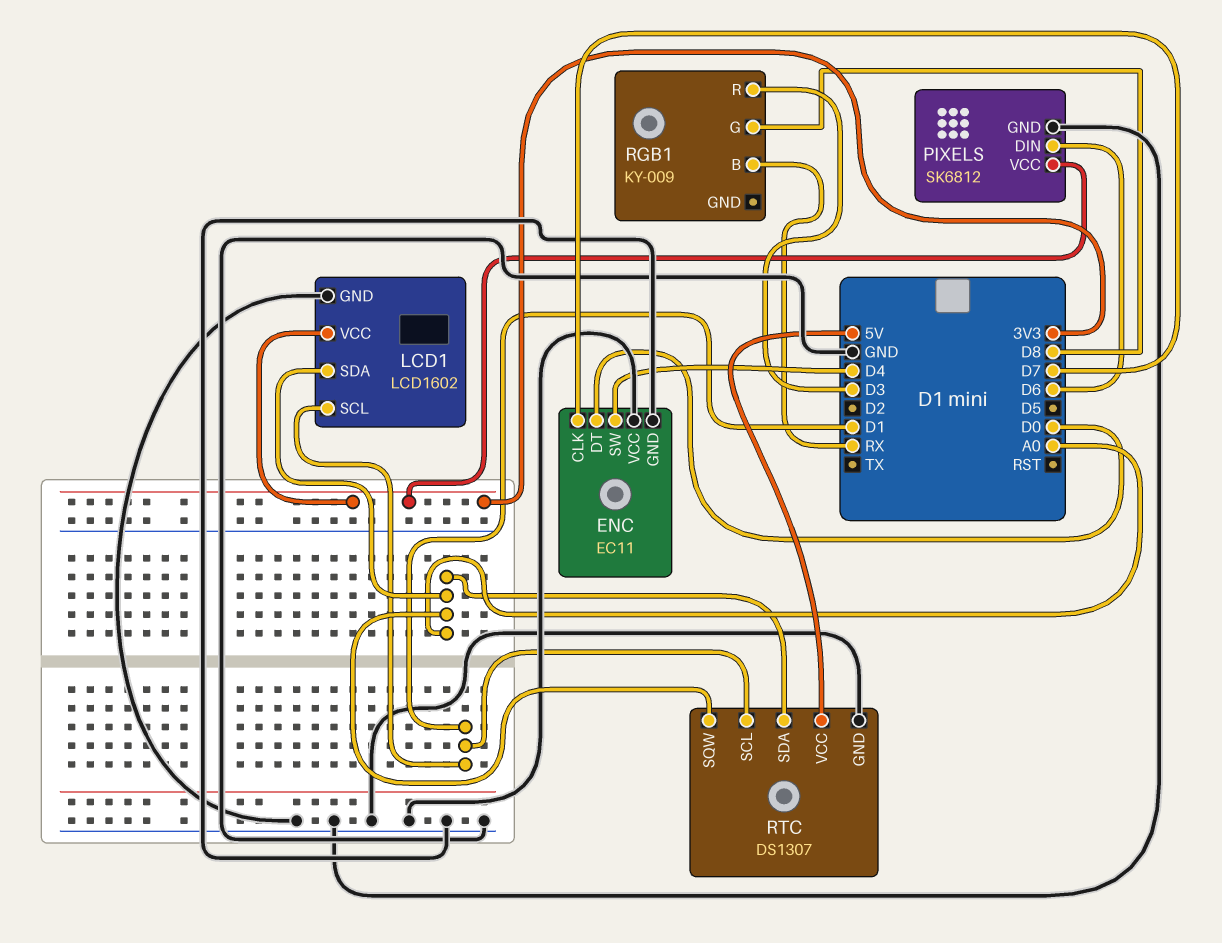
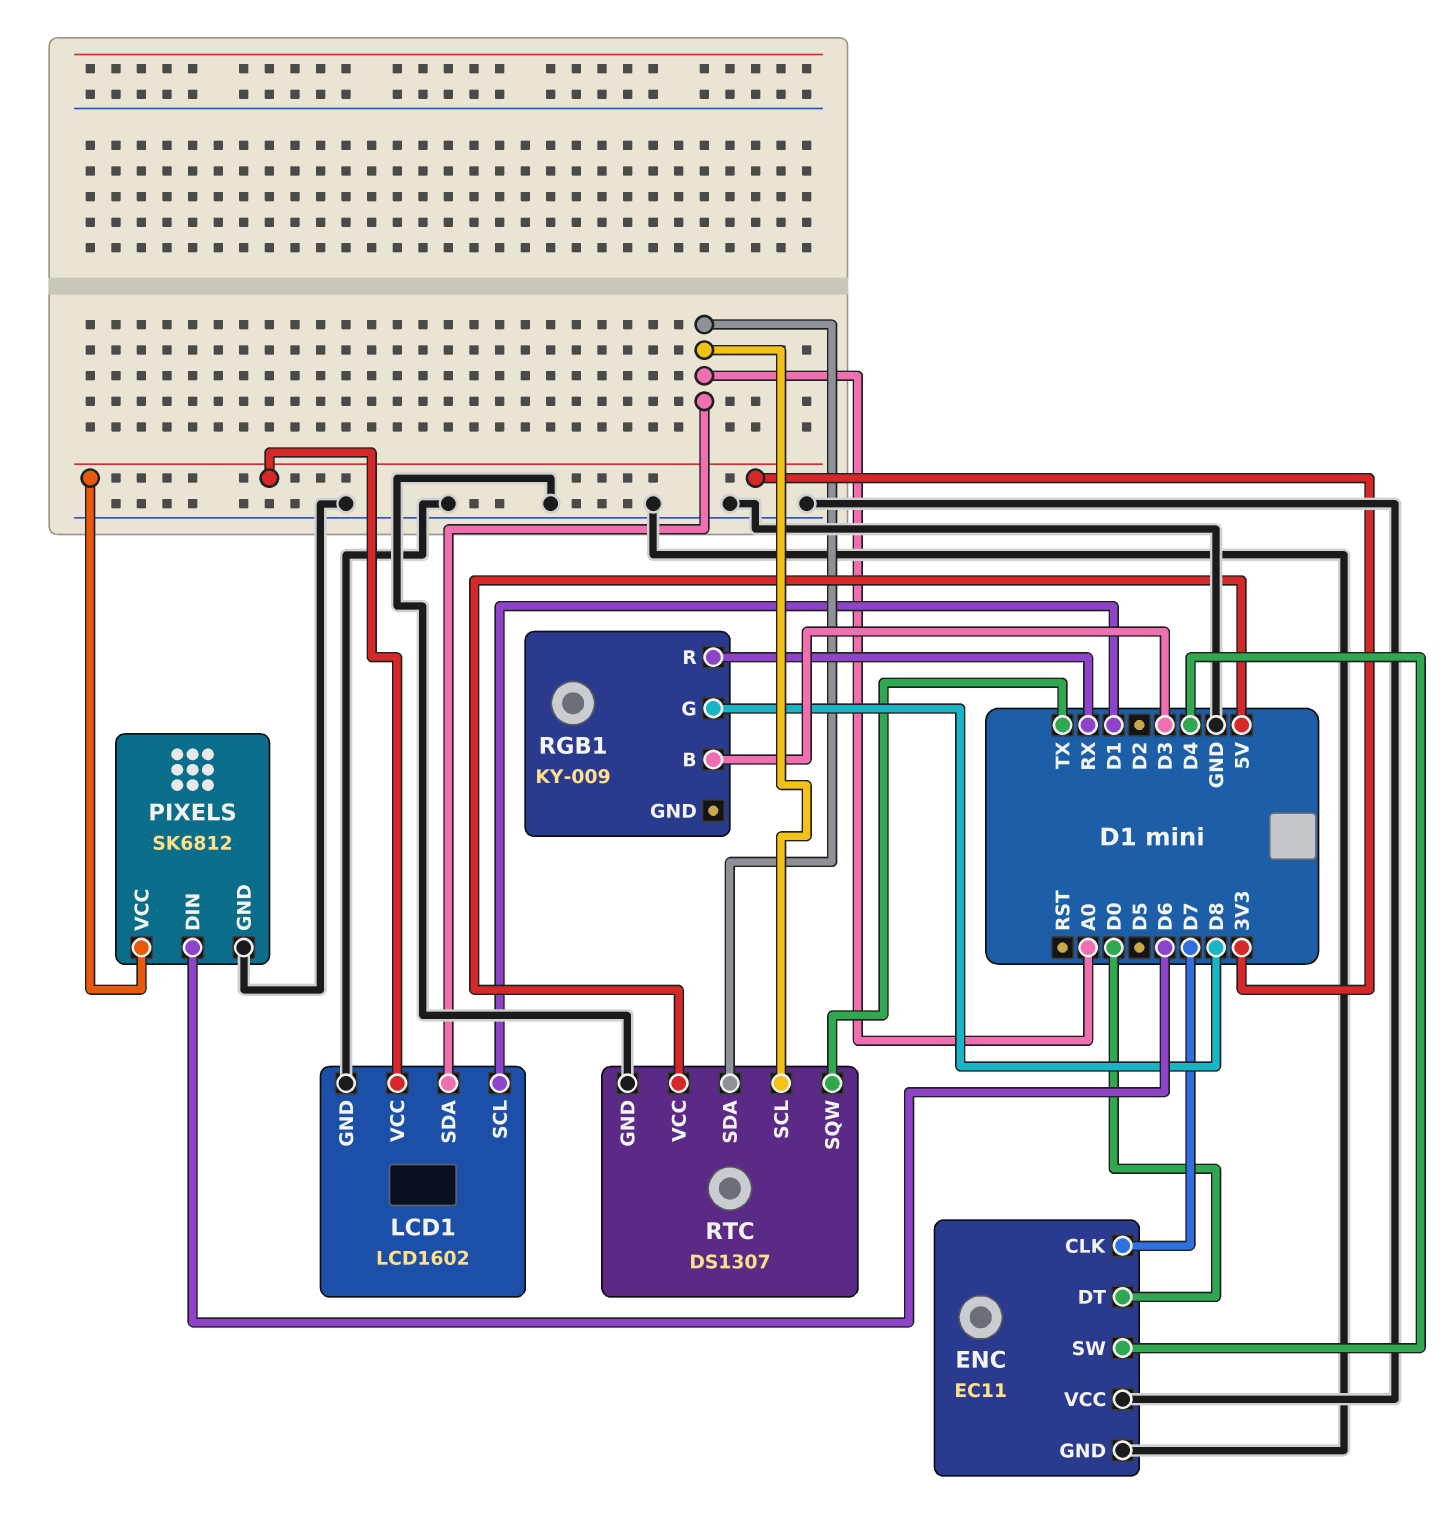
RGB1 pin B: RX -> D3
RGB1 pin R: D3 -> RX
RTC pin SCL: D1 -> A0
RTC pin SQW: A0 -> TX

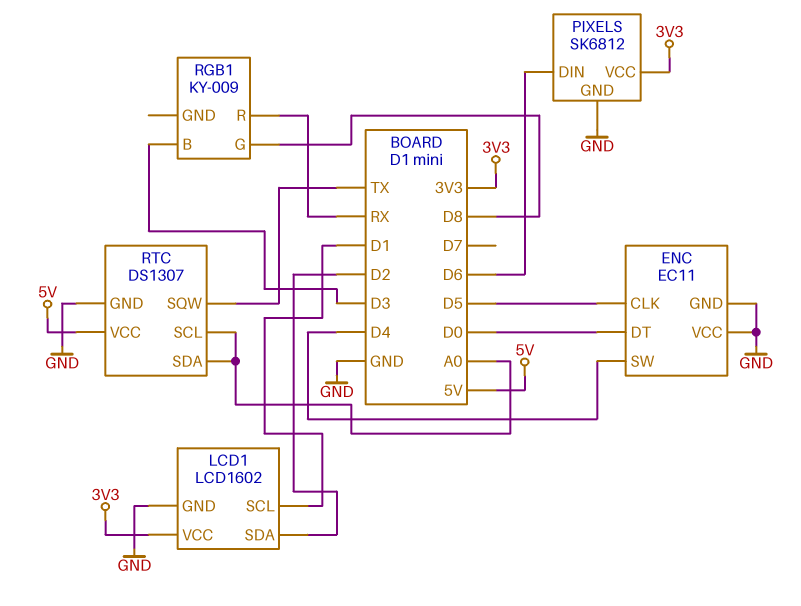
ENC pin CLK: D7 -> D5
LCD1 pin SDA: A0 -> D2

